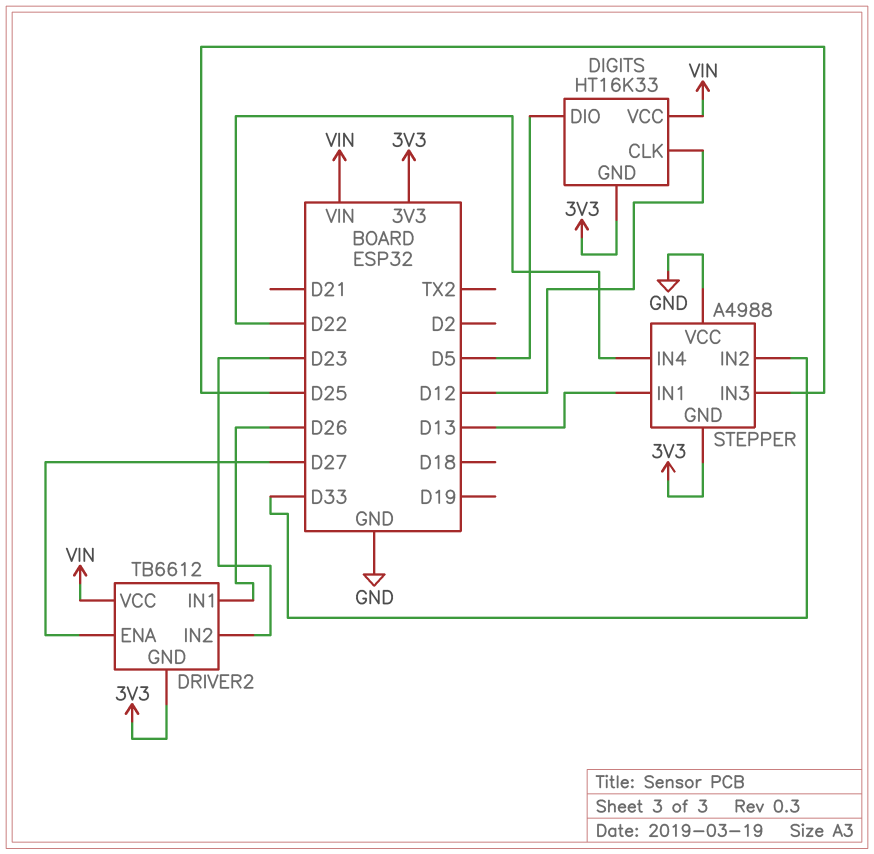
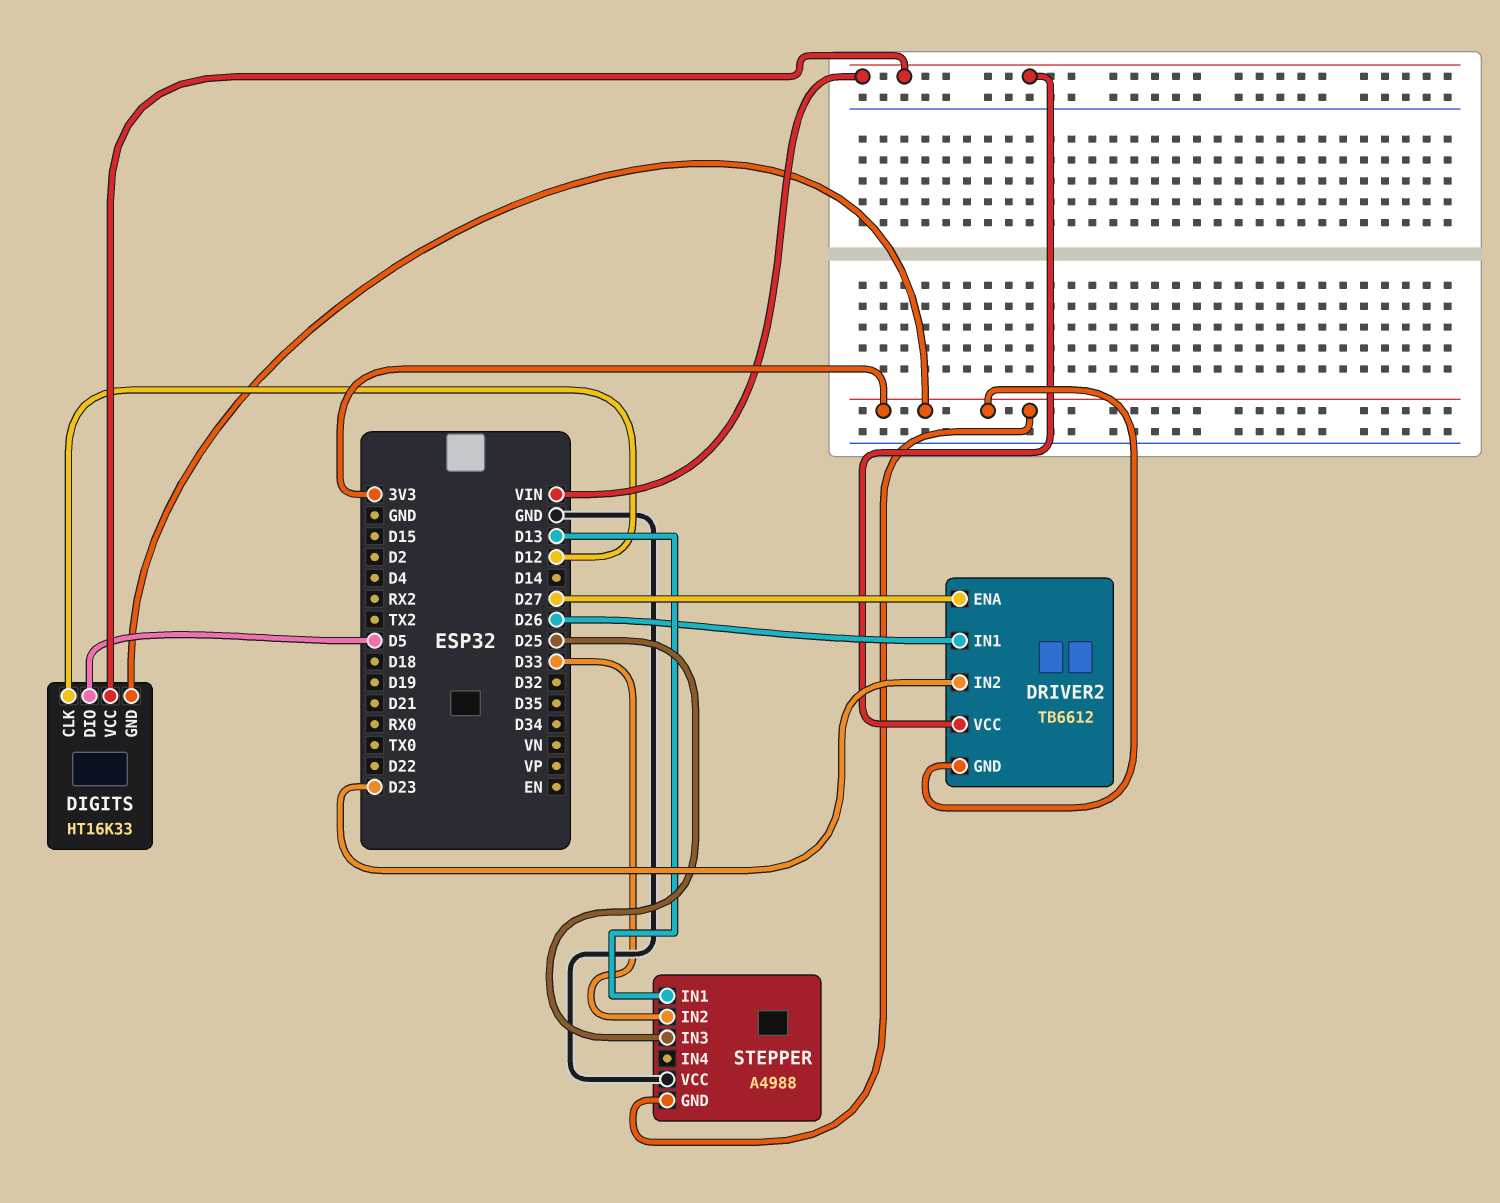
STEPPER pin IN4: D22 -> none

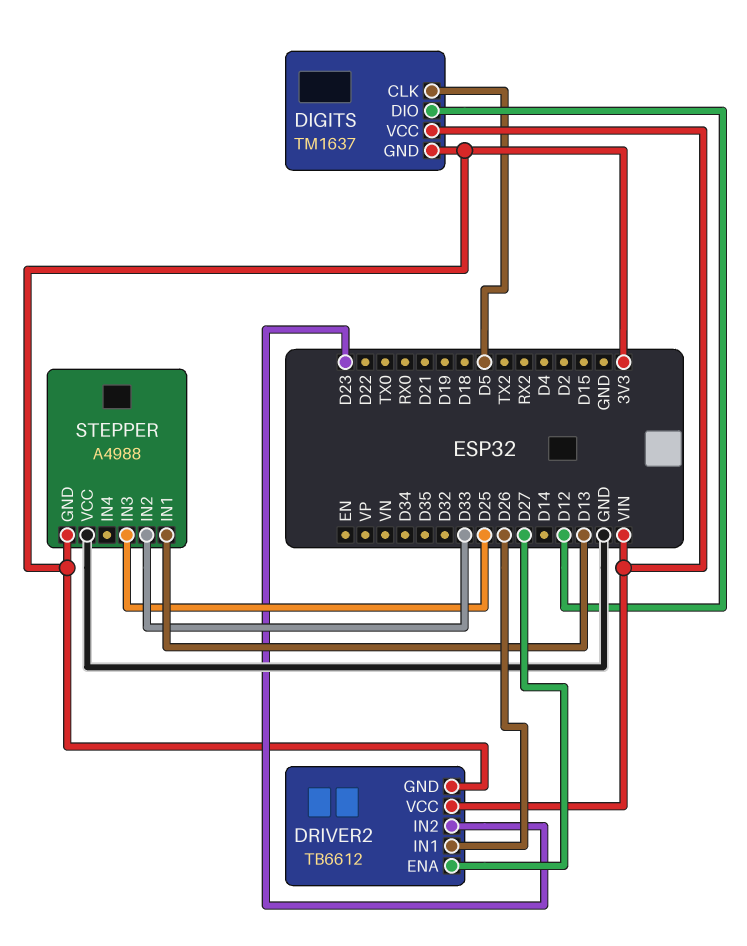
DIGITS: HT16K33 -> TM1637
DIGITS pin CLK: D12 -> D5
DIGITS pin DIO: D5 -> D12

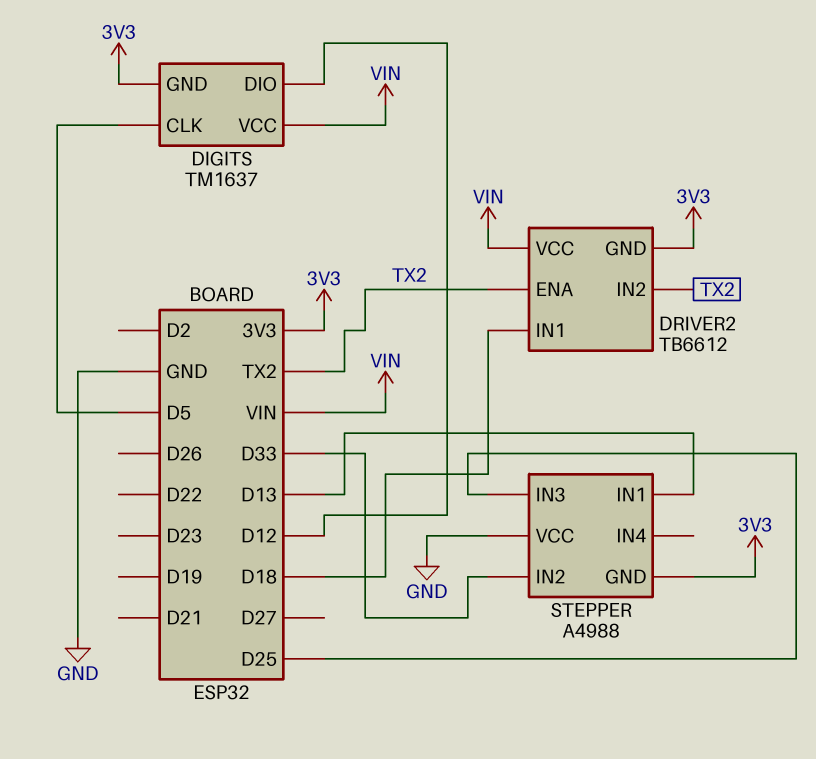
DRIVER2 pin ENA: D27 -> TX2
DRIVER2 pin IN1: D26 -> D18
DRIVER2 pin IN2: D23 -> TX2

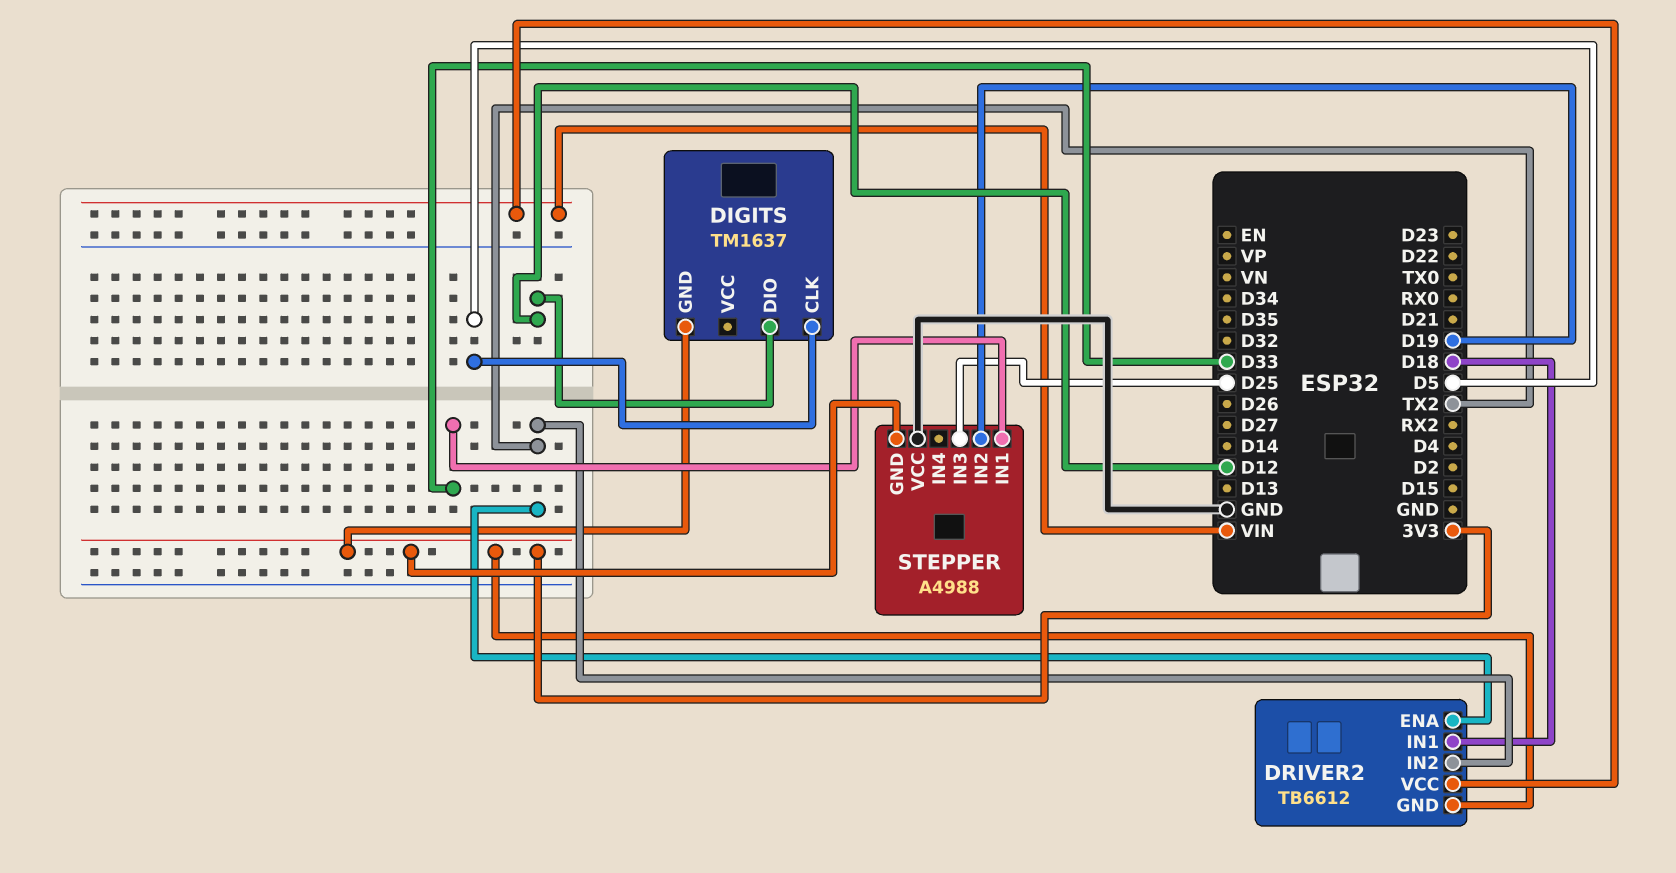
DIGITS pin VCC: VIN -> none
STEPPER pin IN1: D13 -> D33
STEPPER pin IN2: D33 -> D19

